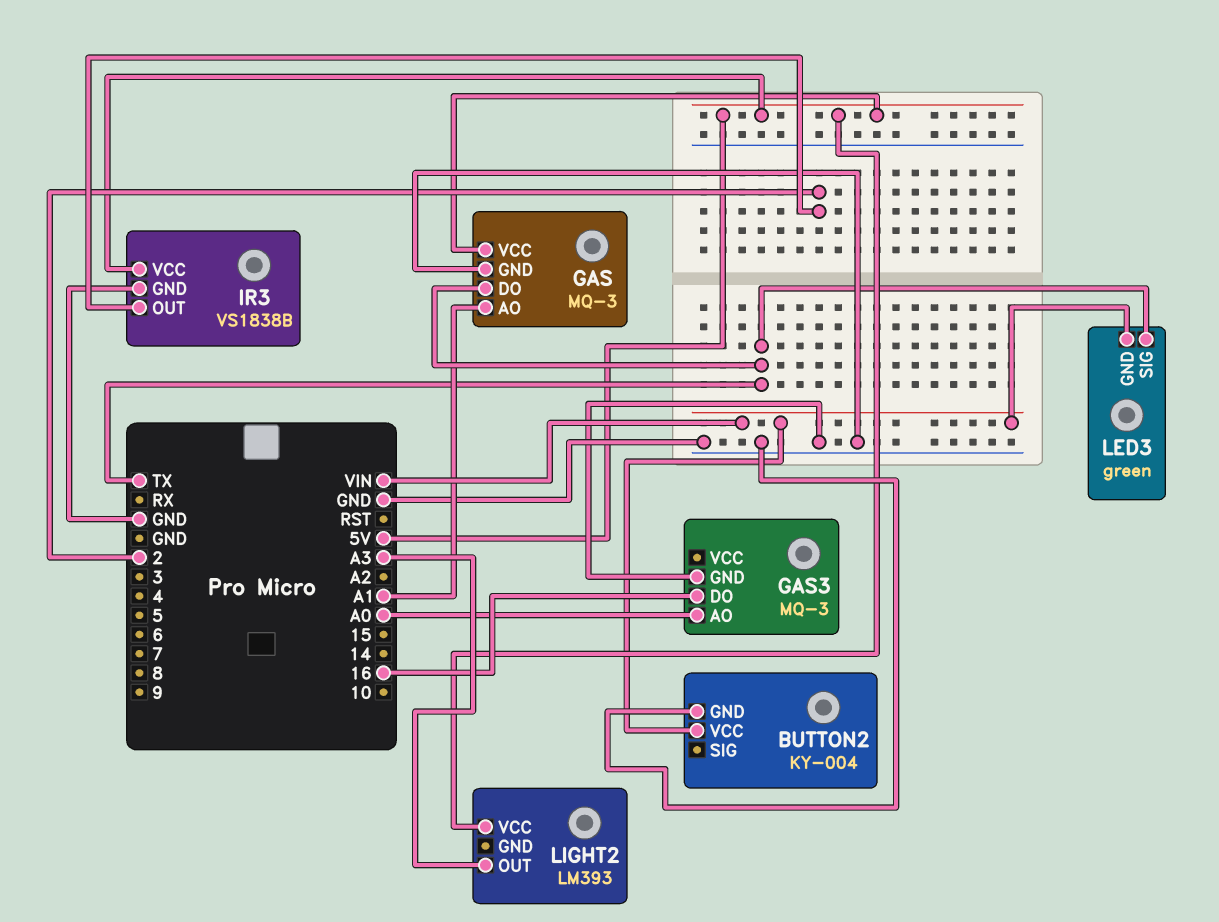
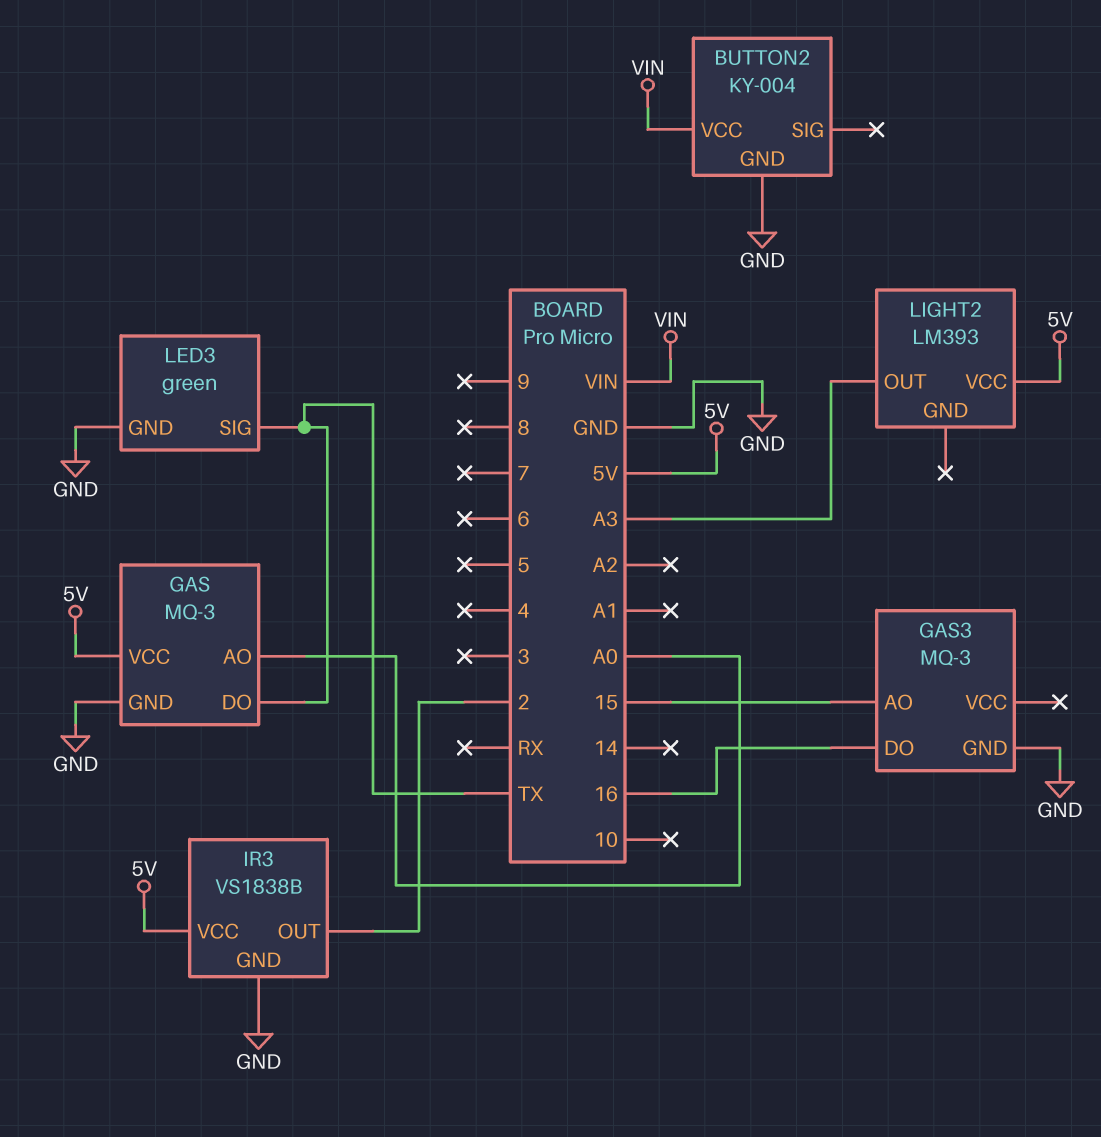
GAS pin AO: A1 -> A0
GAS3 pin AO: A0 -> 15
LED3 pin GND: VIN -> GND

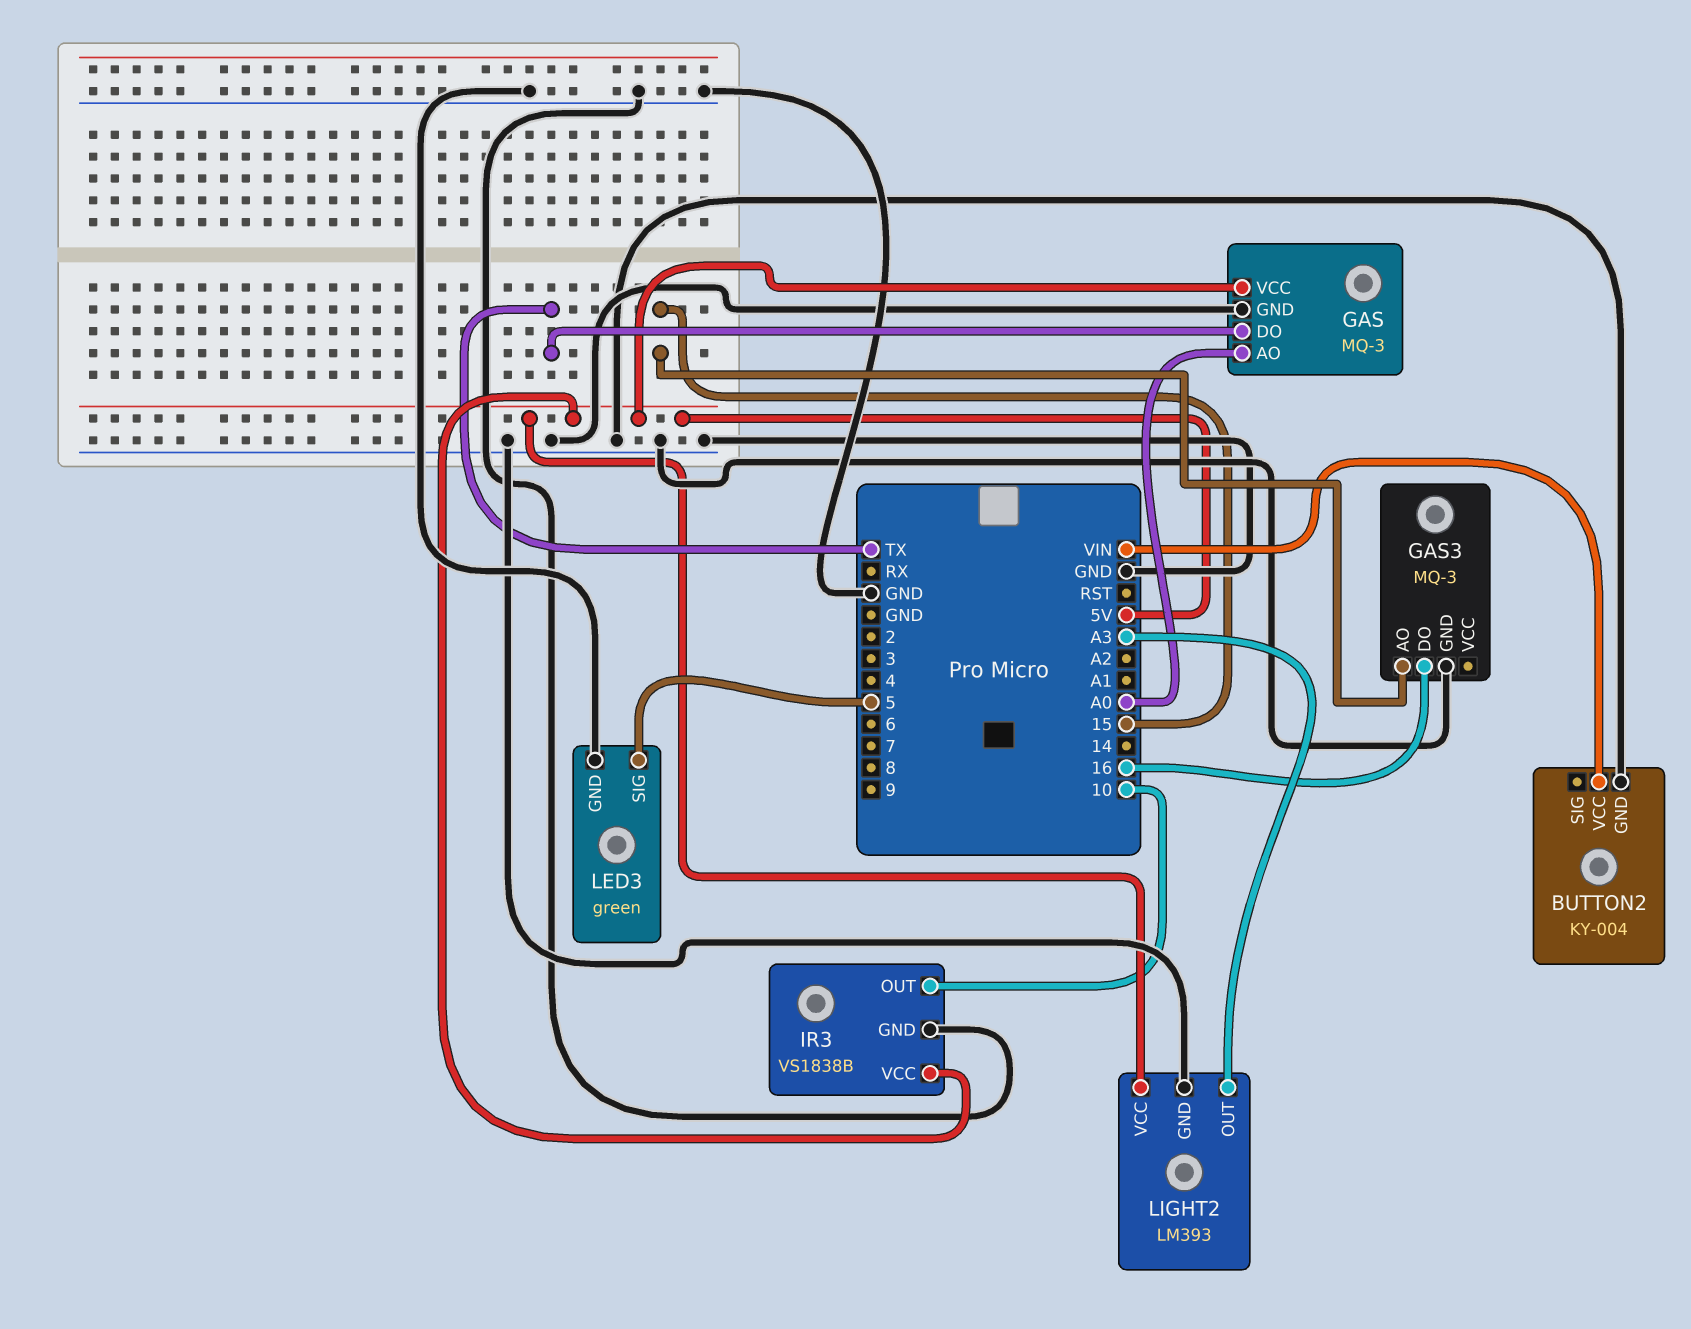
IR3 pin OUT: 2 -> 10
LED3 pin SIG: TX -> 5
LIGHT2 pin GND: none -> GND

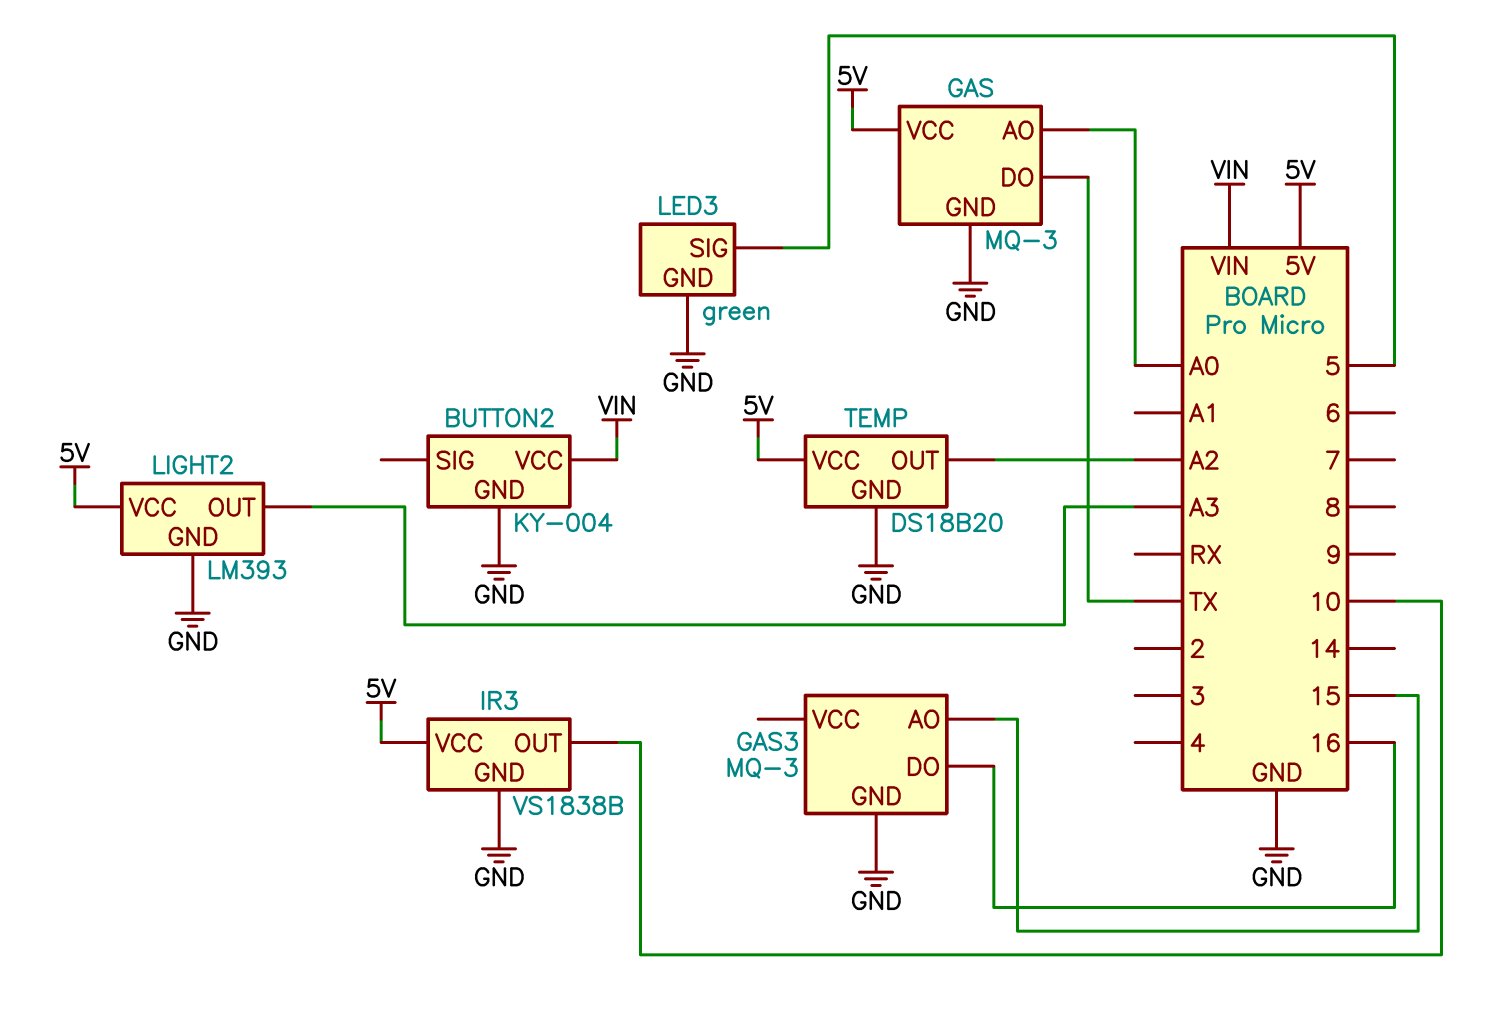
TEMP: none -> DS18B20
TEMP pin GND: none -> GND
TEMP pin OUT: none -> A2
TEMP pin VCC: none -> 5V

